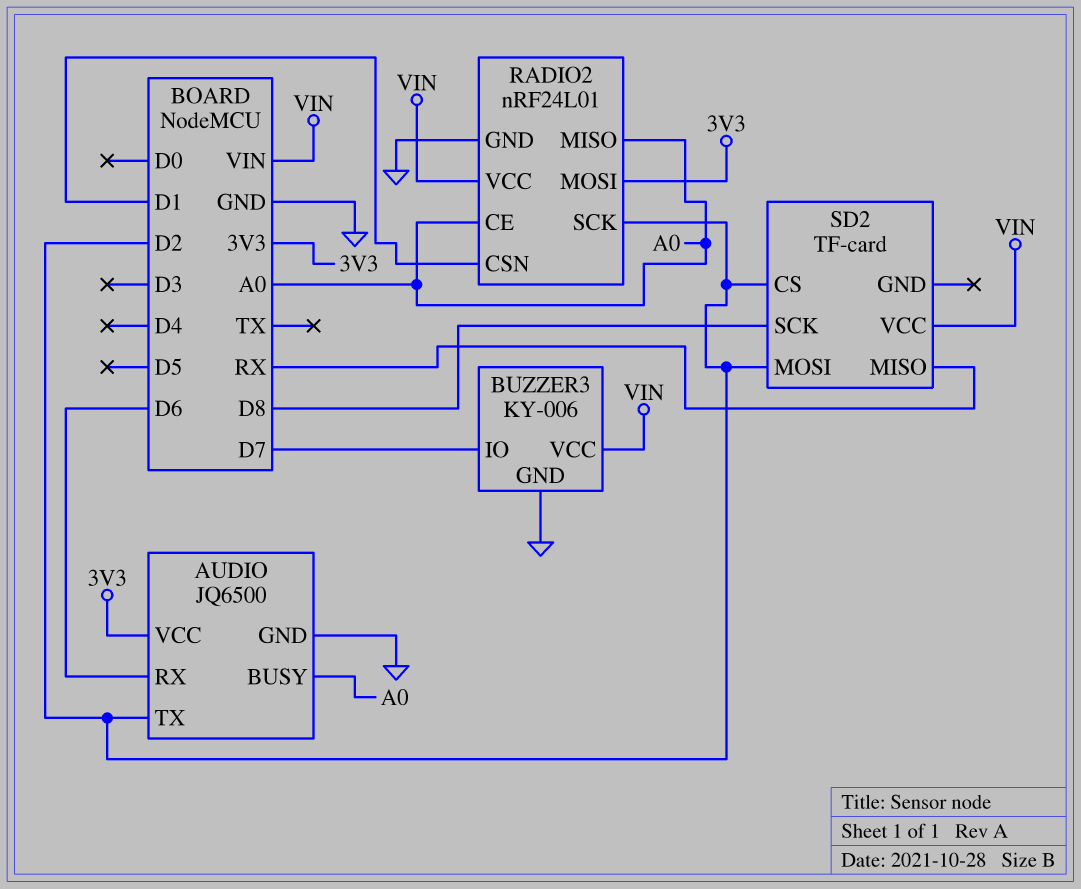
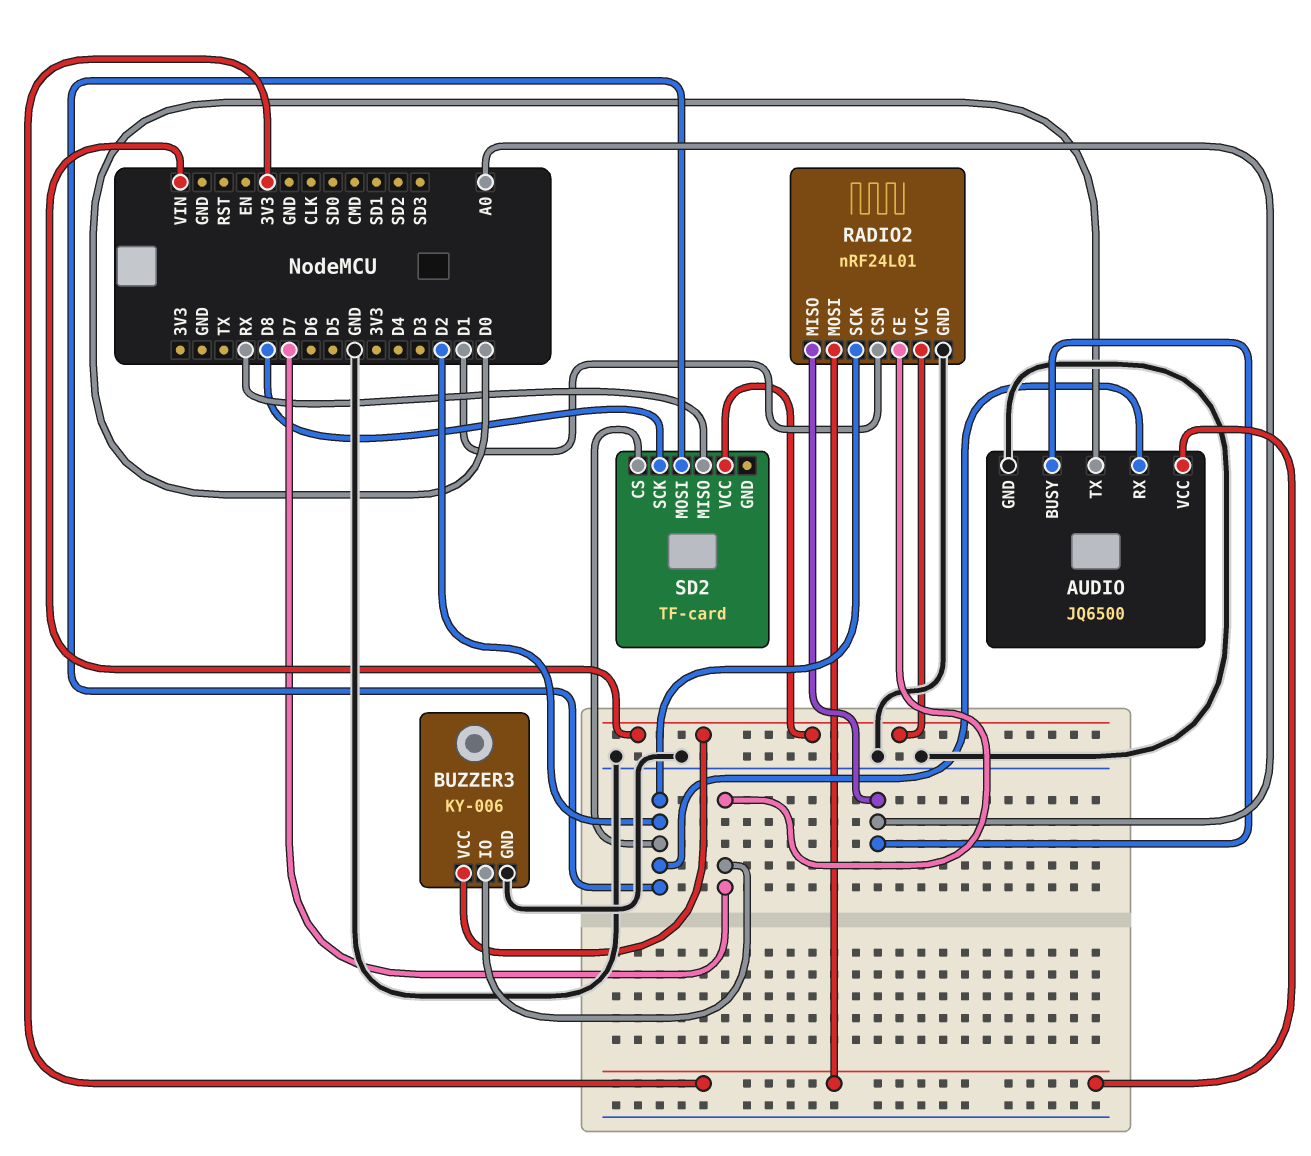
AUDIO pin RX: D6 -> D2
AUDIO pin TX: D2 -> D0
RADIO2 pin CE: A0 -> D7

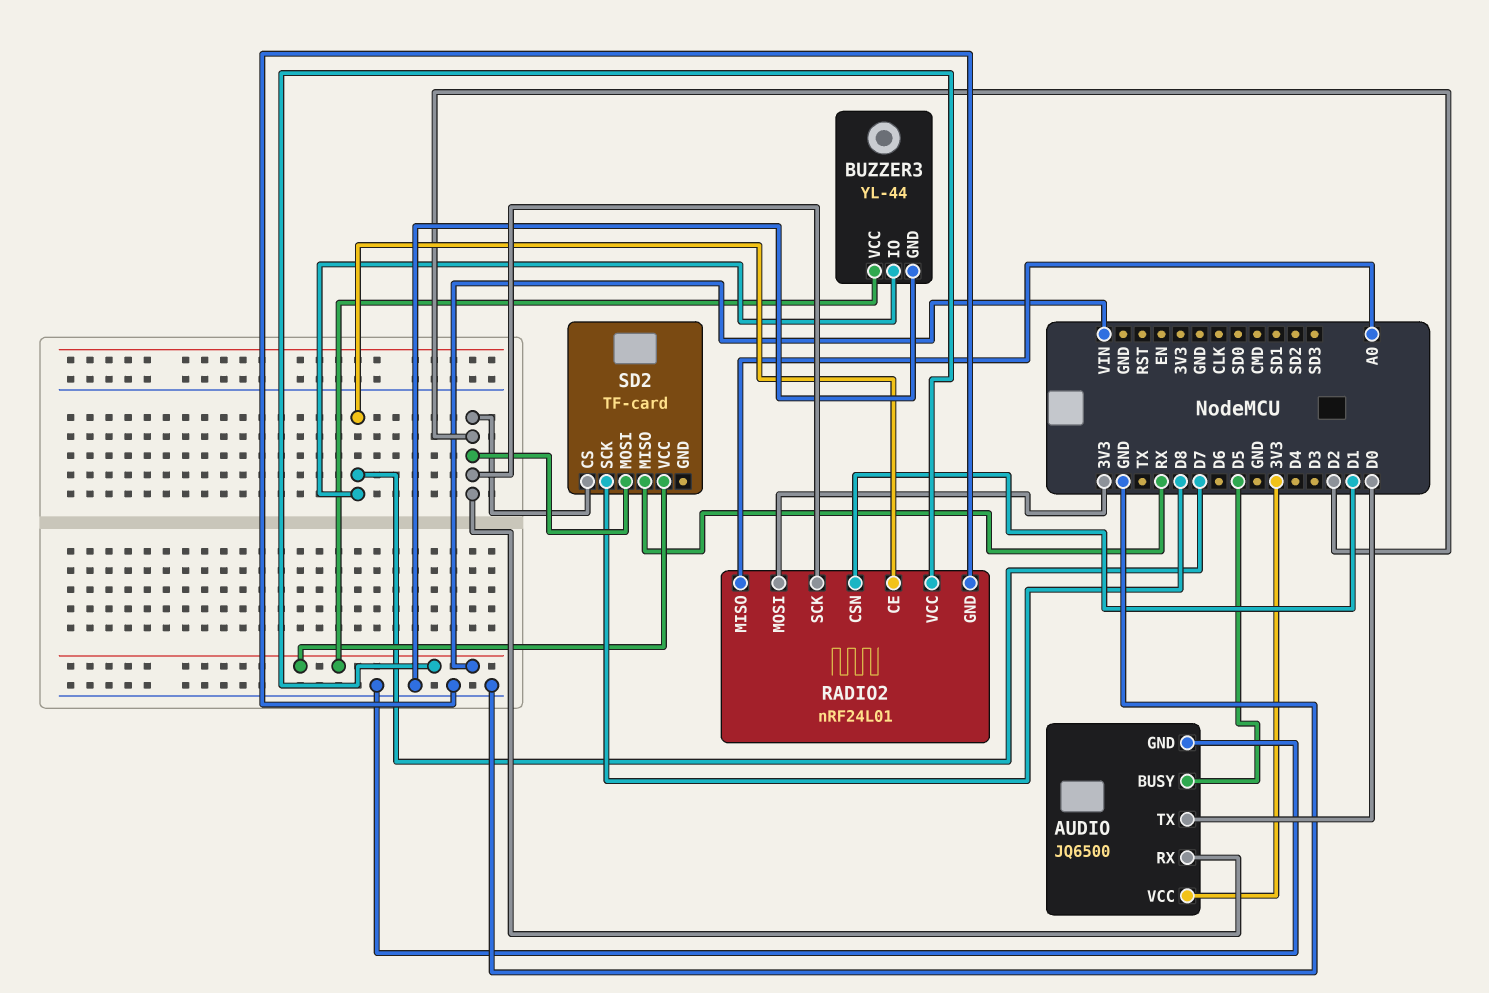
AUDIO pin BUSY: A0 -> D5
BUZZER3: KY-006 -> YL-44

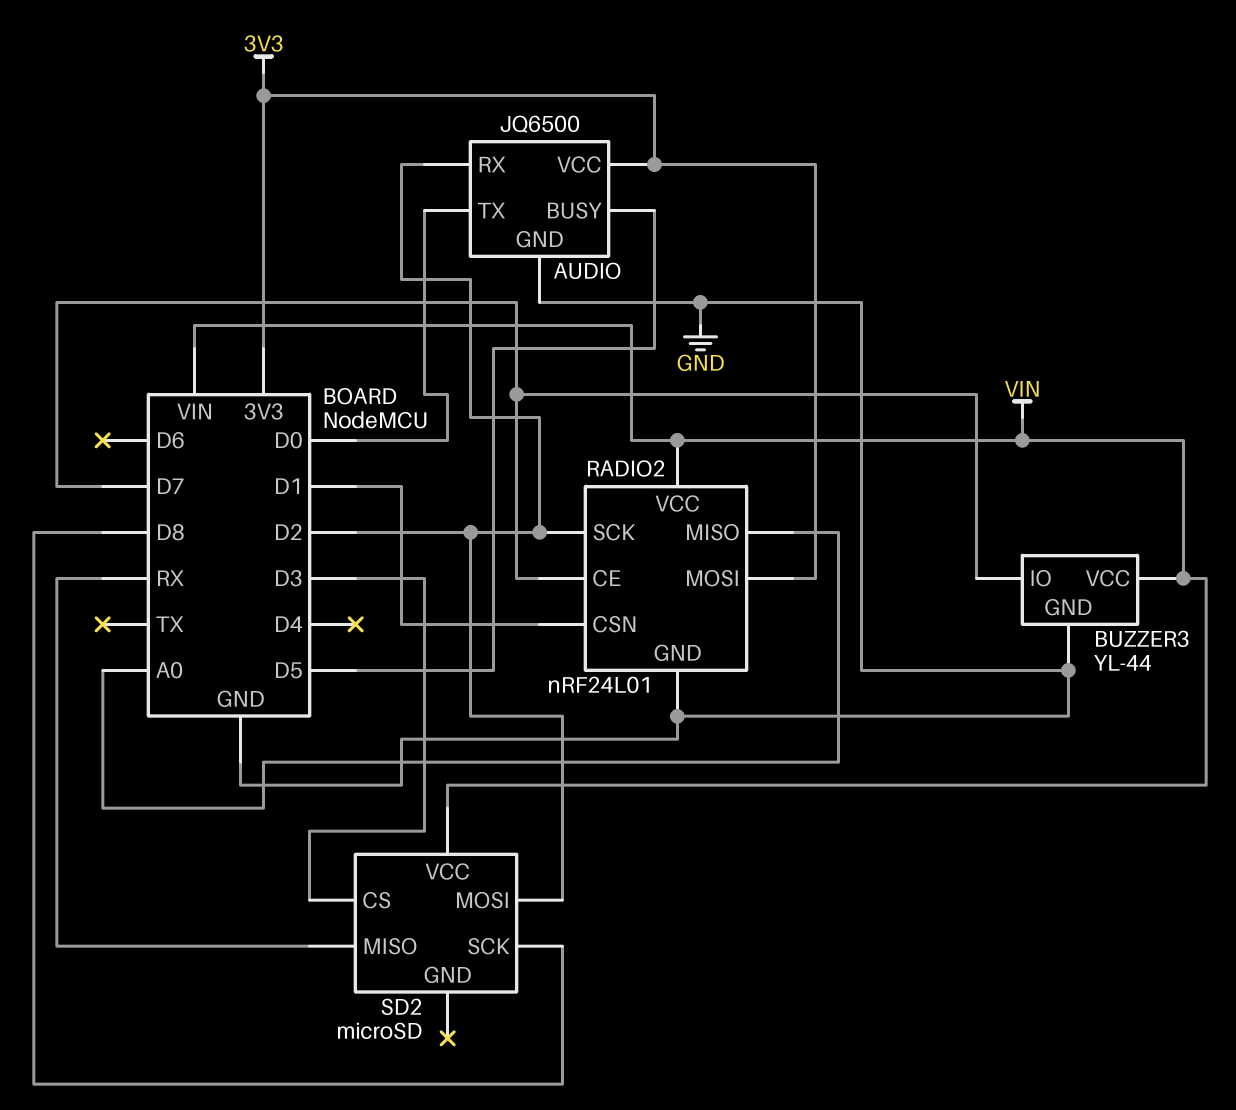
SD2: TF-card -> microSD
SD2 pin CS: D2 -> D3

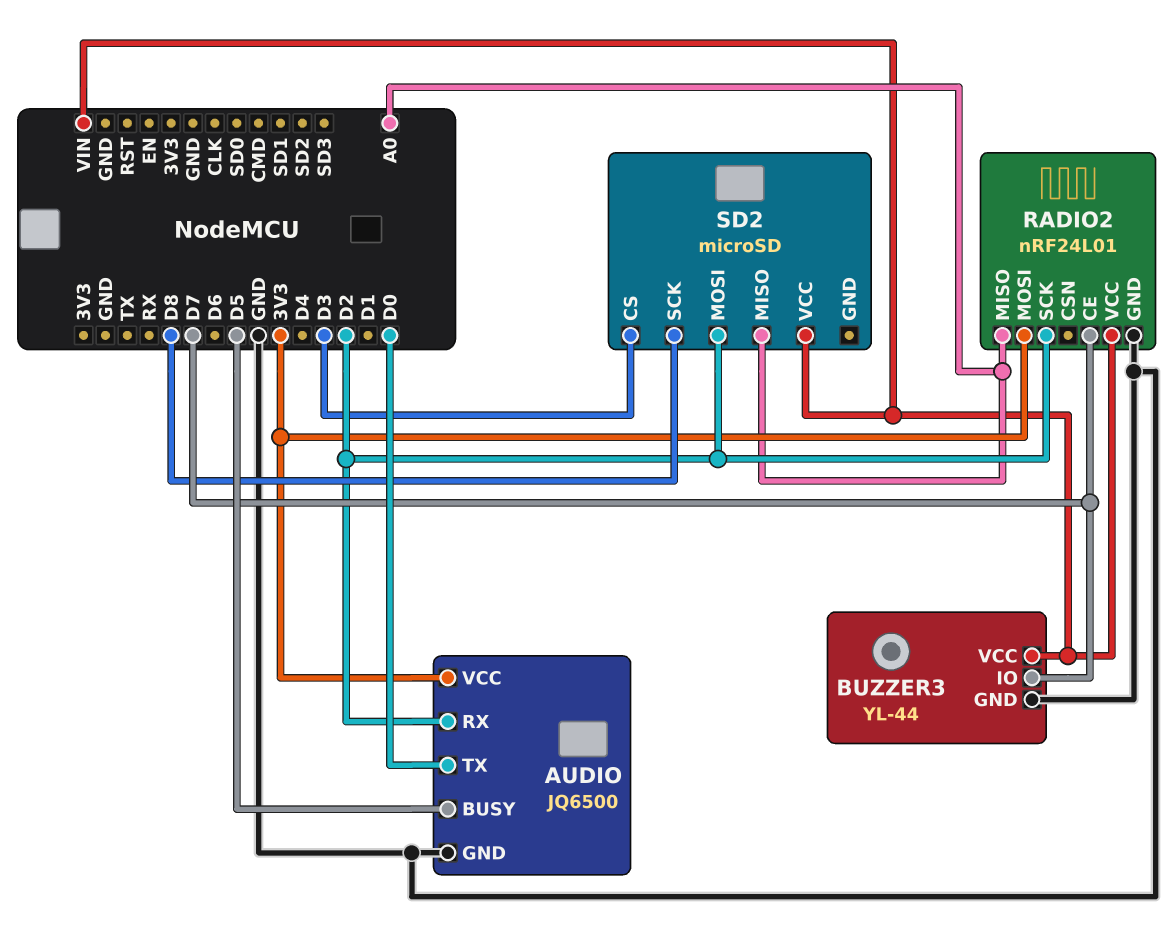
RADIO2 pin CSN: D1 -> none
SD2 pin MISO: RX -> A0

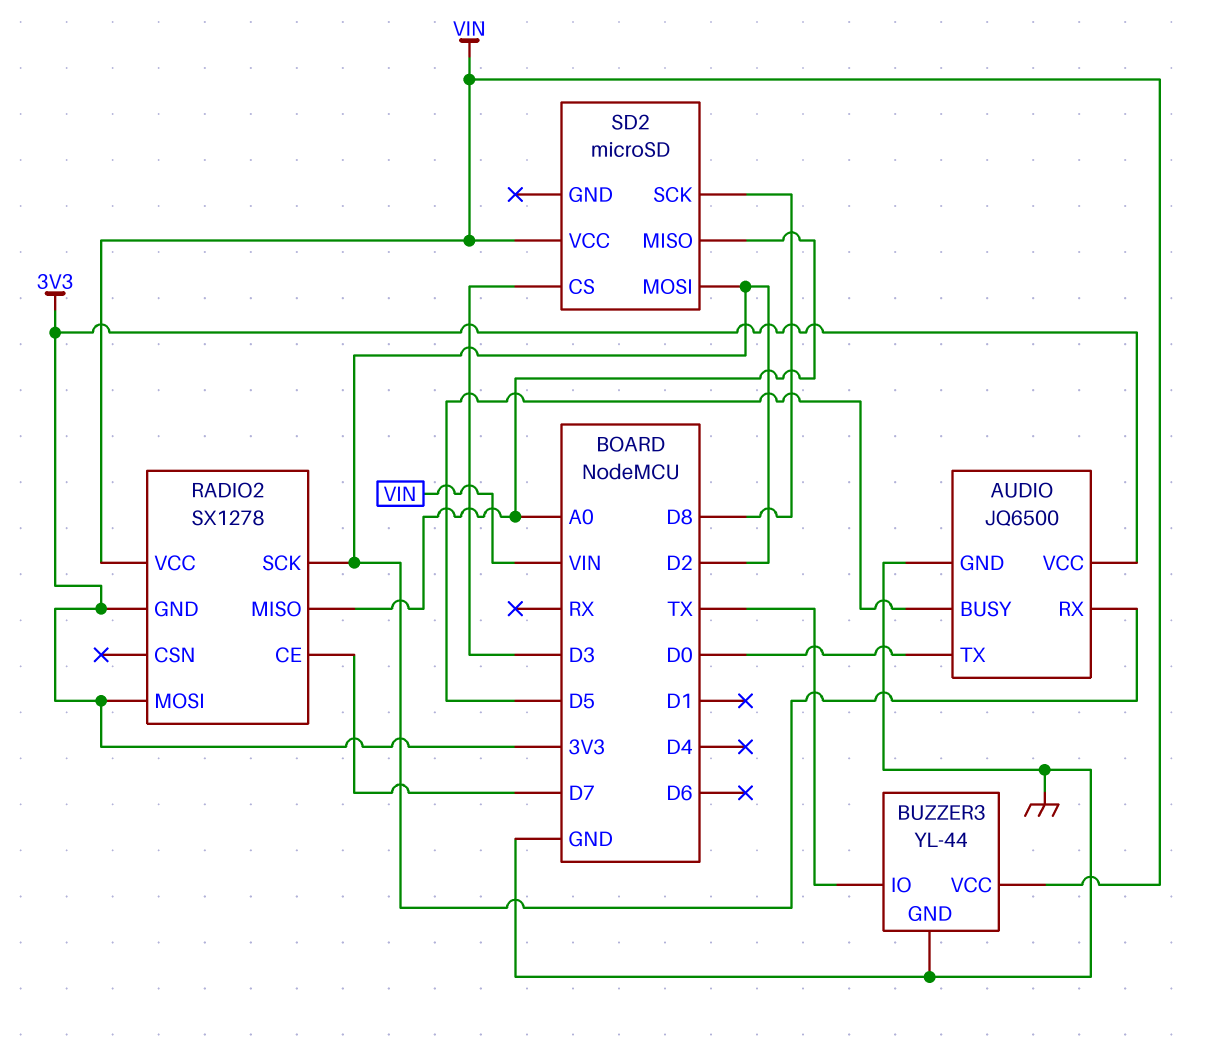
BUZZER3 pin IO: D7 -> TX
RADIO2: nRF24L01 -> SX1278
RADIO2 pin GND: GND -> 3V3

